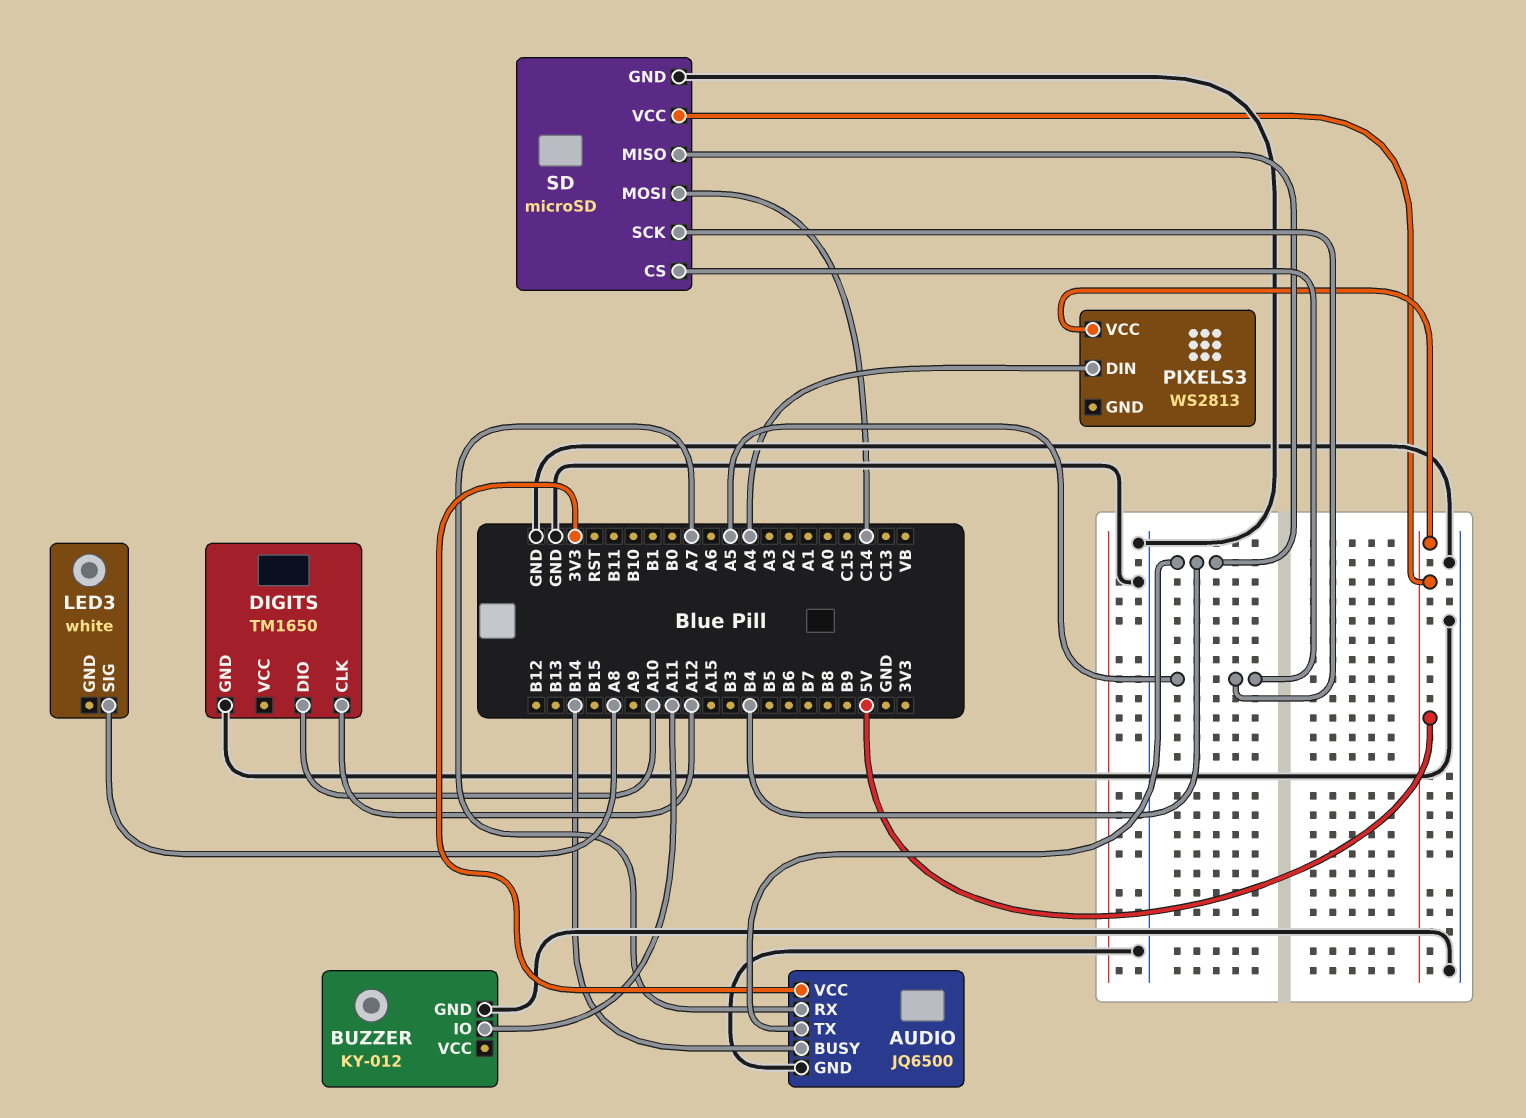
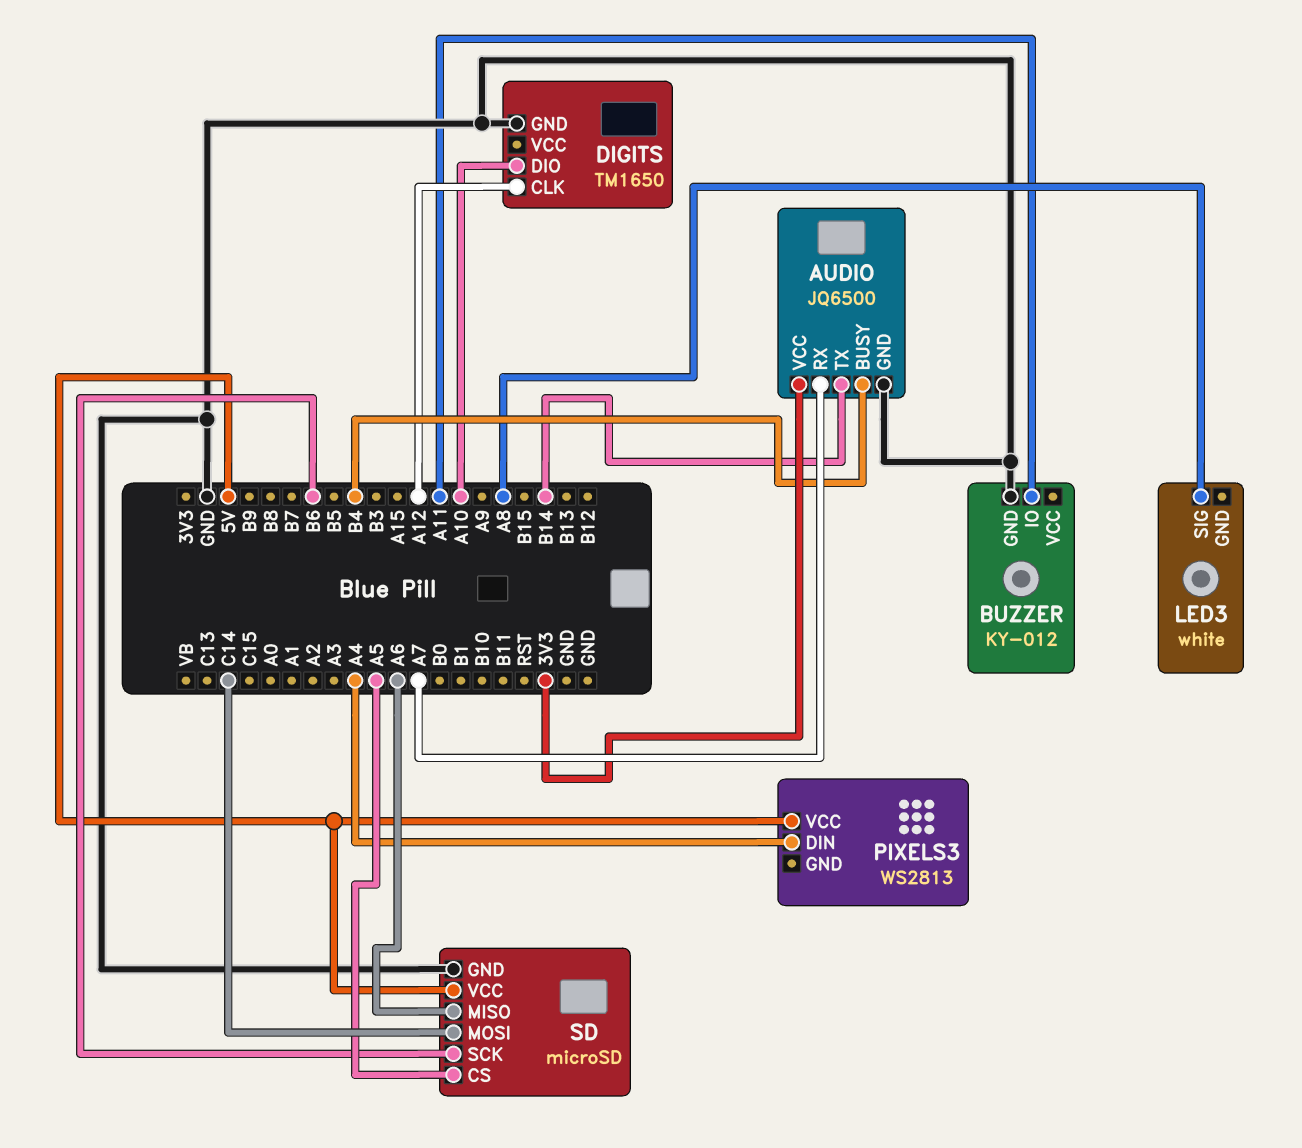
AUDIO pin BUSY: B14 -> B4
AUDIO pin TX: B4 -> B14
SD pin MISO: B4 -> A6
SD pin SCK: A5 -> B6

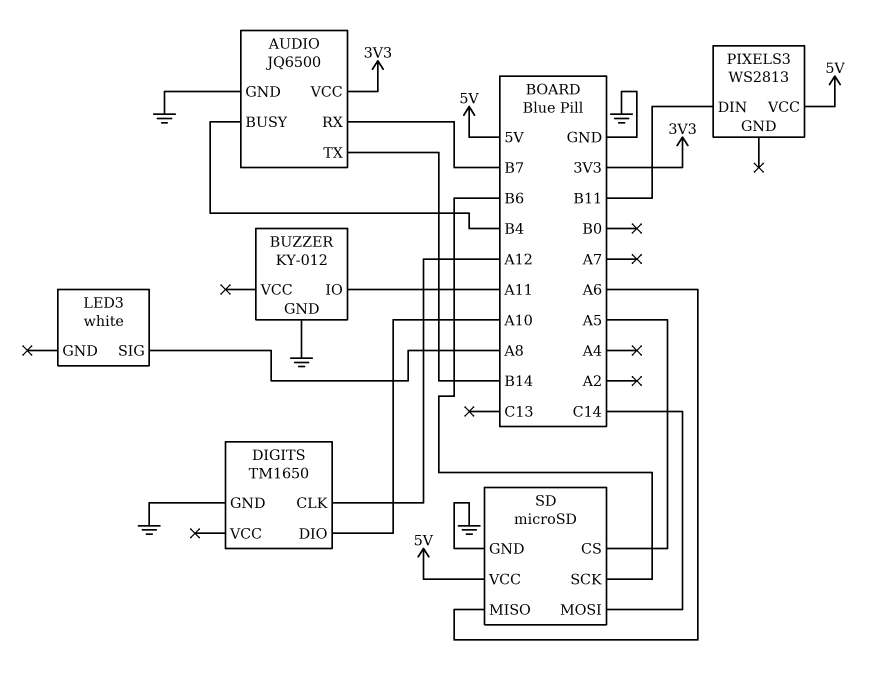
AUDIO pin RX: A7 -> B7
PIXELS3 pin DIN: A4 -> B11

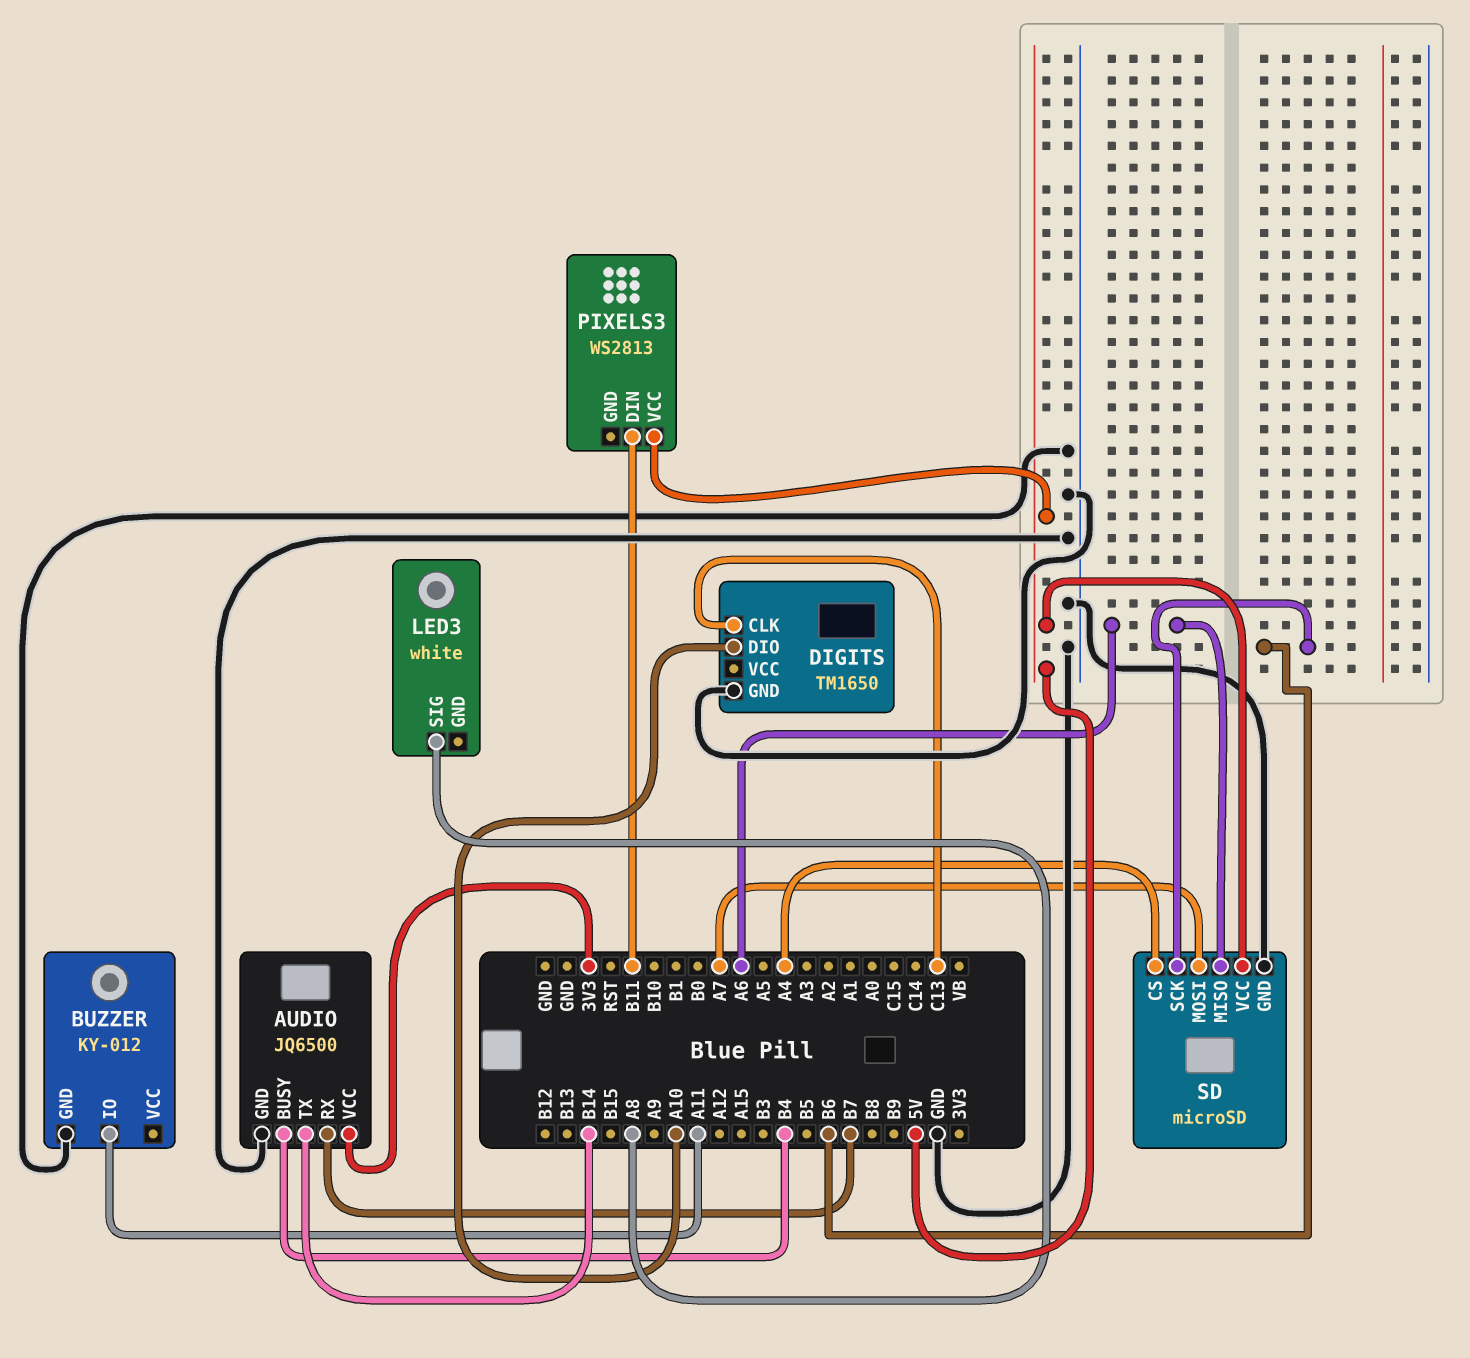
DIGITS pin CLK: A12 -> C13
SD pin CS: A5 -> A4
SD pin MOSI: C14 -> A7

